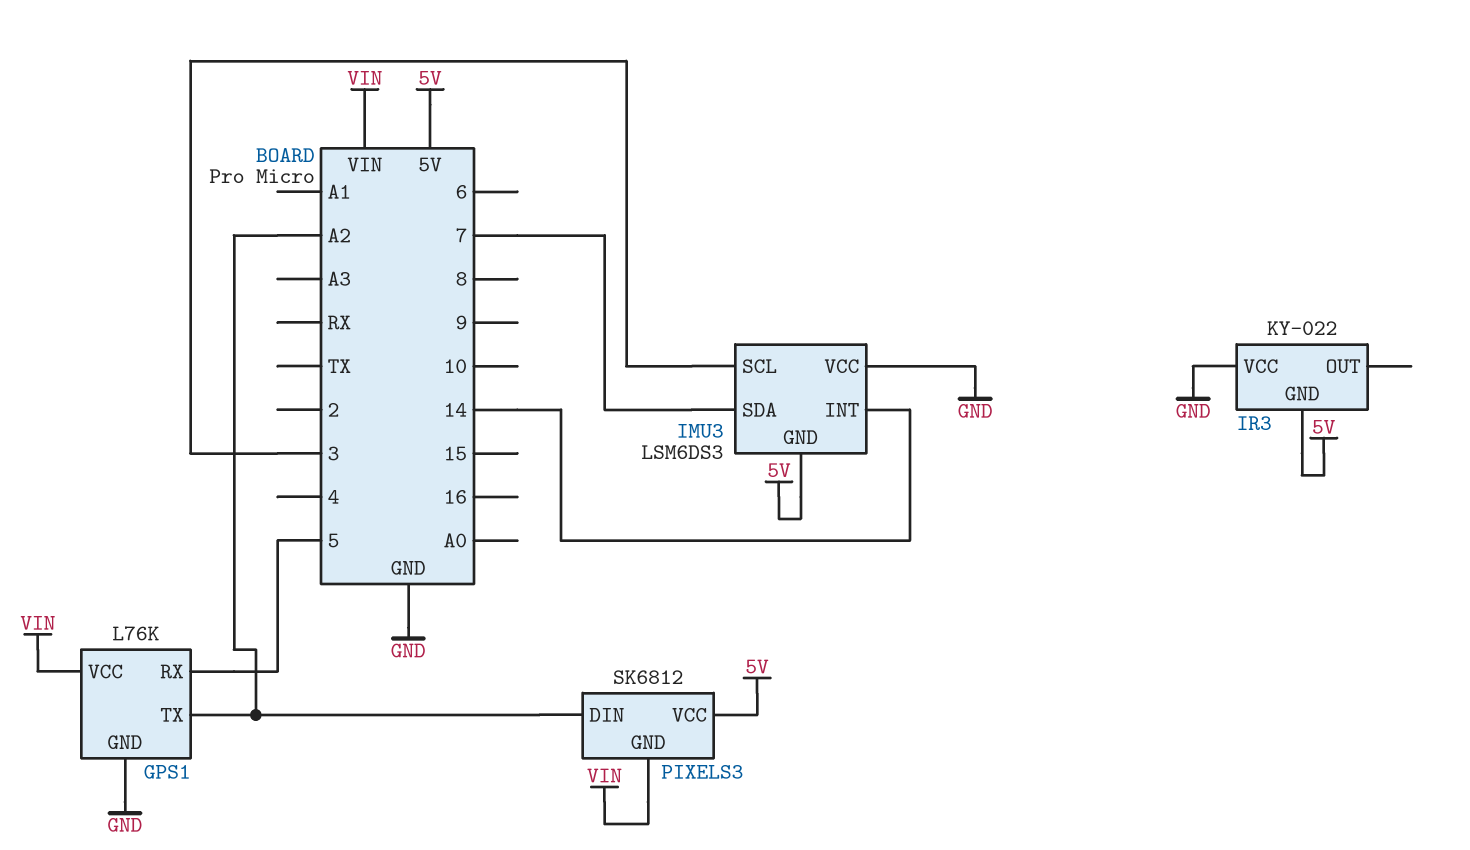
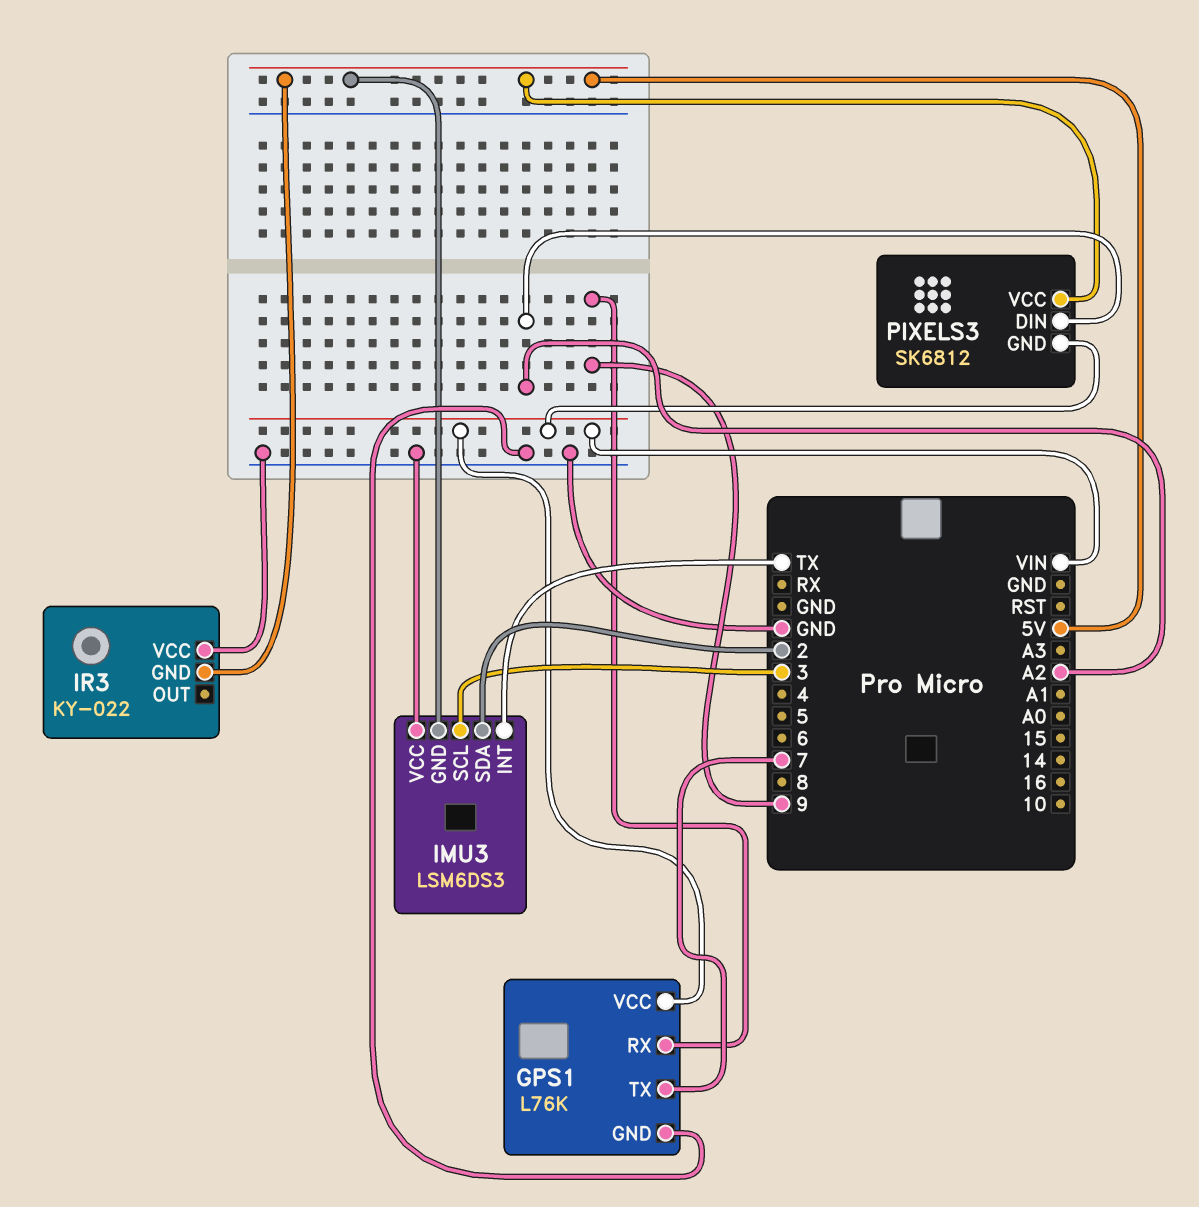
GPS1 pin RX: 5 -> 9
GPS1 pin TX: A2 -> 7
IMU3 pin INT: 14 -> TX
IMU3 pin SDA: 7 -> 2

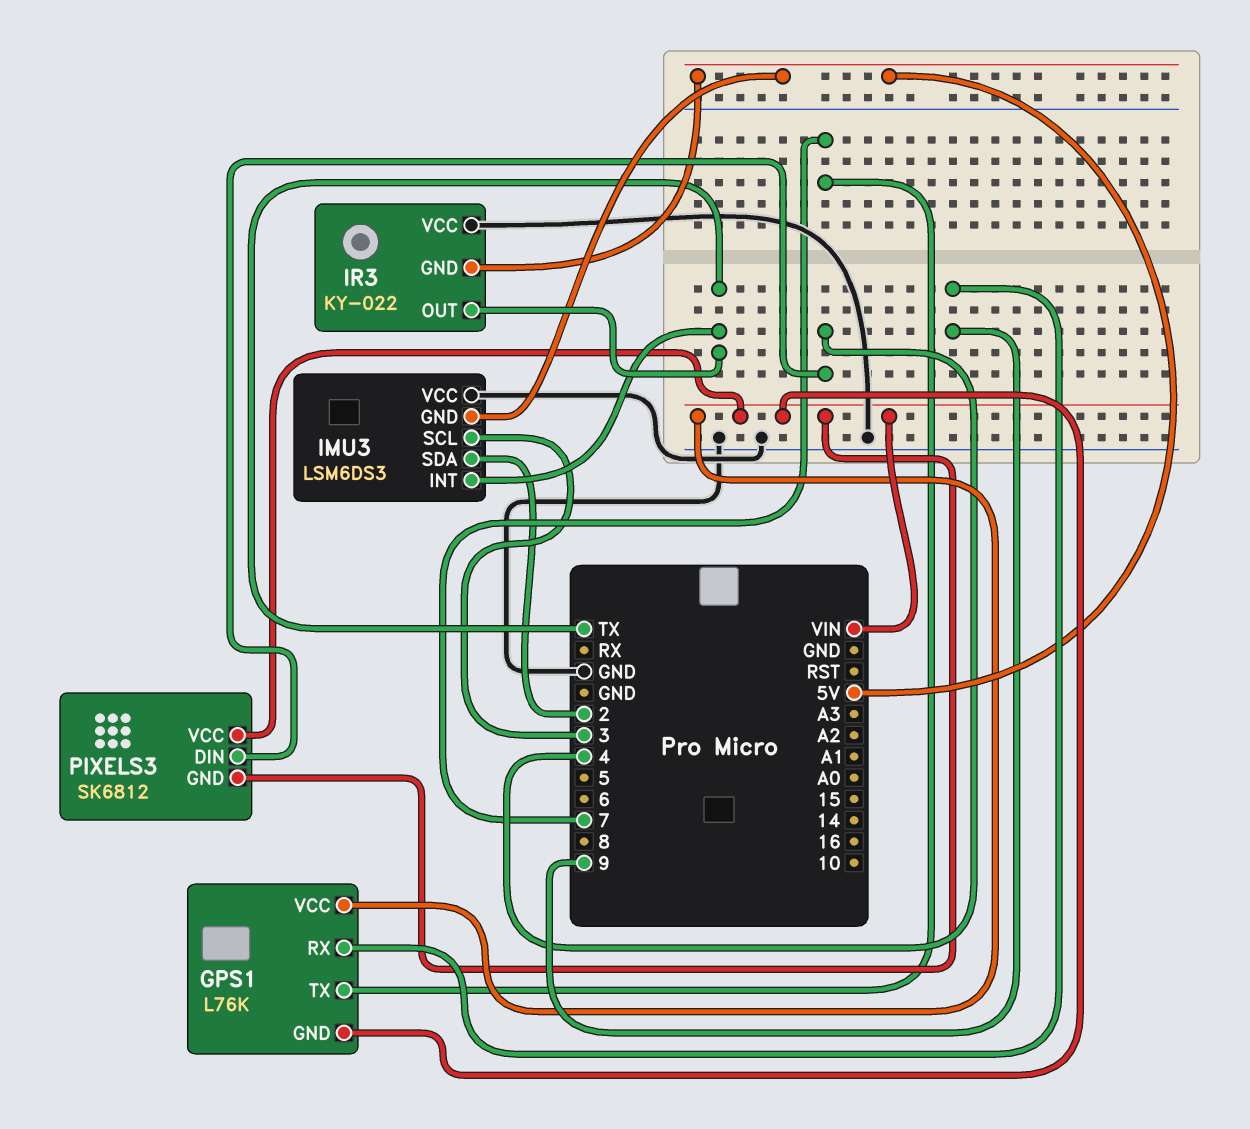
GPS1 pin GND: GND -> VIN
IR3 pin OUT: none -> TX
PIXELS3 pin DIN: A2 -> 4
PIXELS3 pin VCC: 5V -> VIN

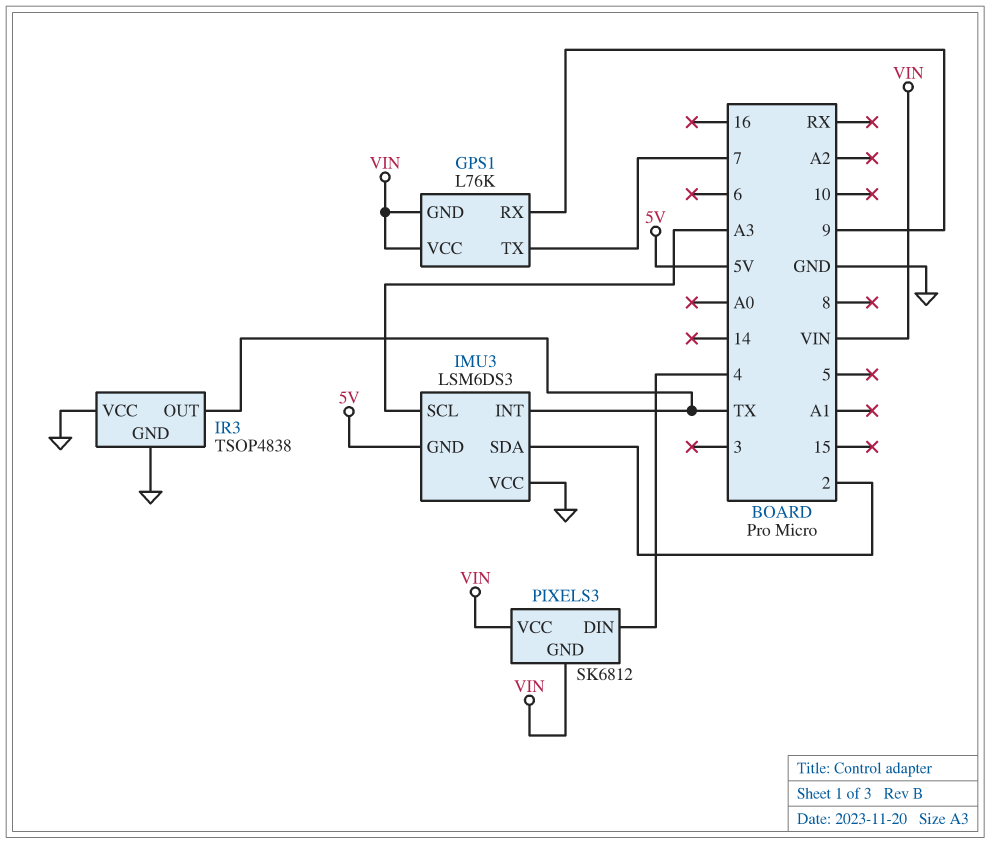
IMU3 pin SCL: 3 -> A3
IR3: KY-022 -> TSOP4838
IR3 pin GND: 5V -> GND

